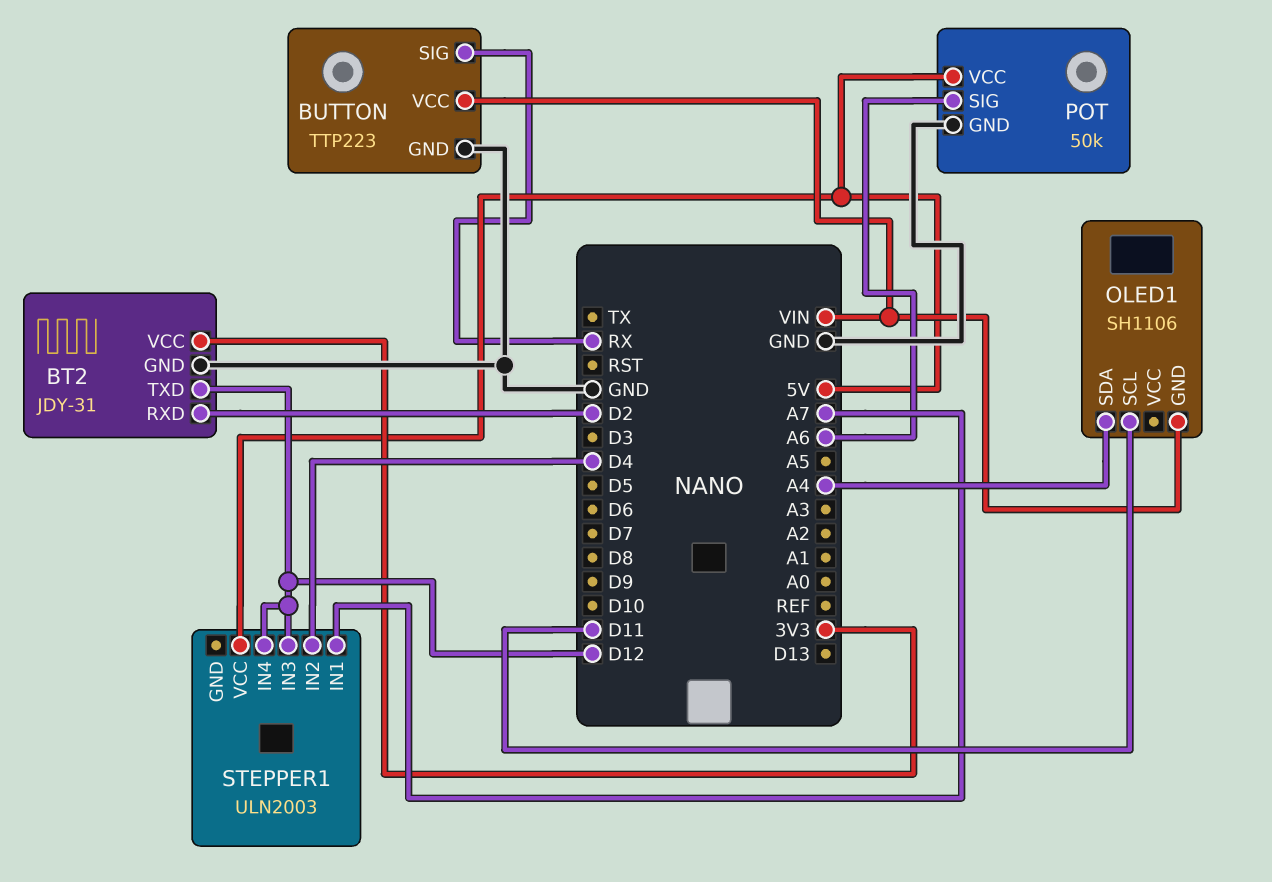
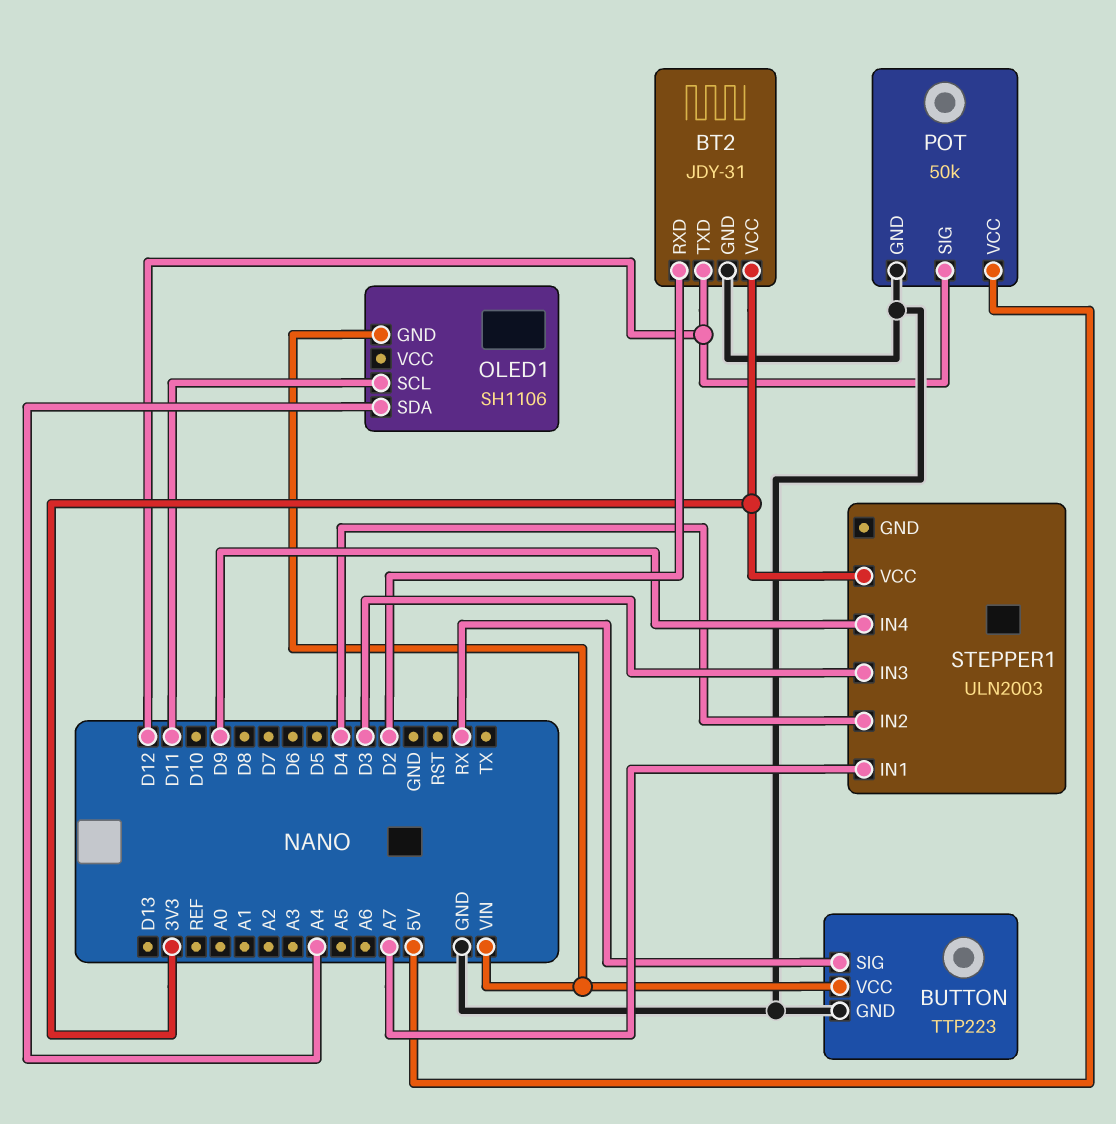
POT pin SIG: A6 -> D12
STEPPER1 pin IN3: D12 -> D3
STEPPER1 pin IN4: D12 -> D9
STEPPER1 pin VCC: 5V -> 3V3

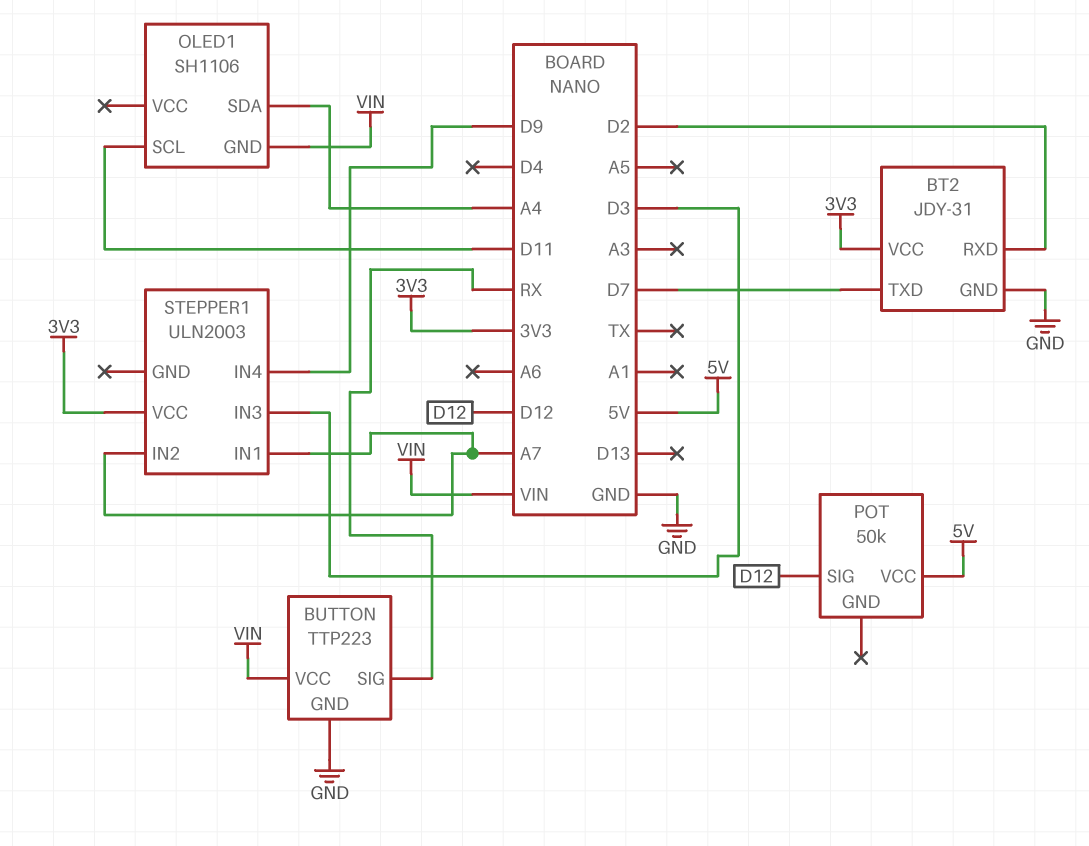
BT2 pin TXD: D12 -> D7
POT pin GND: GND -> none
STEPPER1 pin IN2: D4 -> A7

